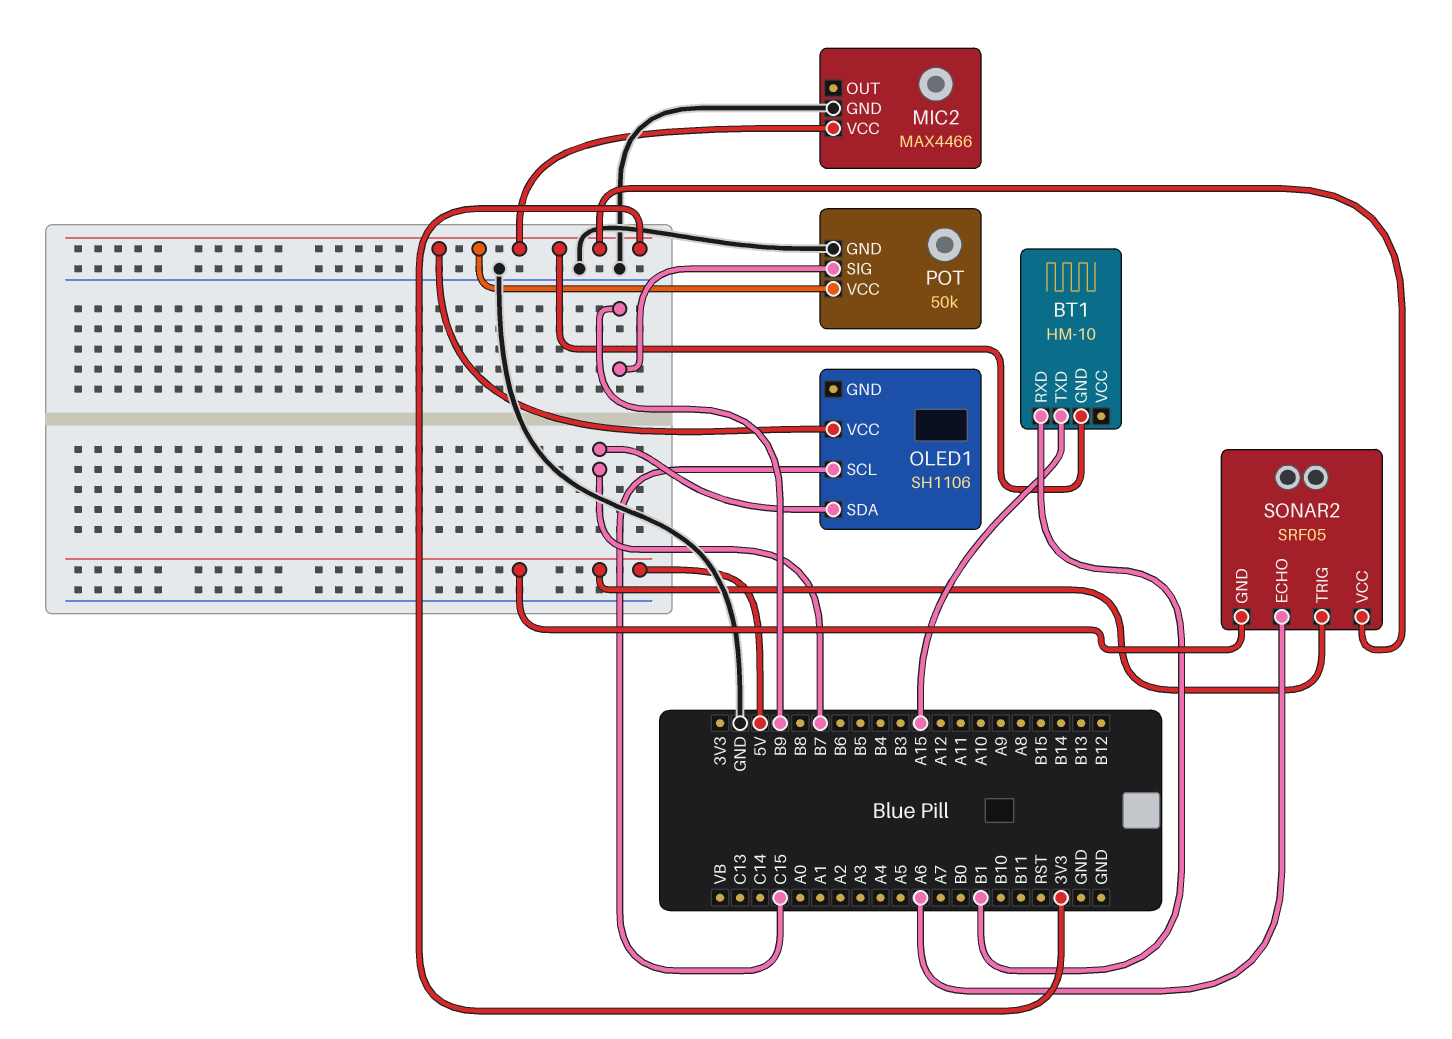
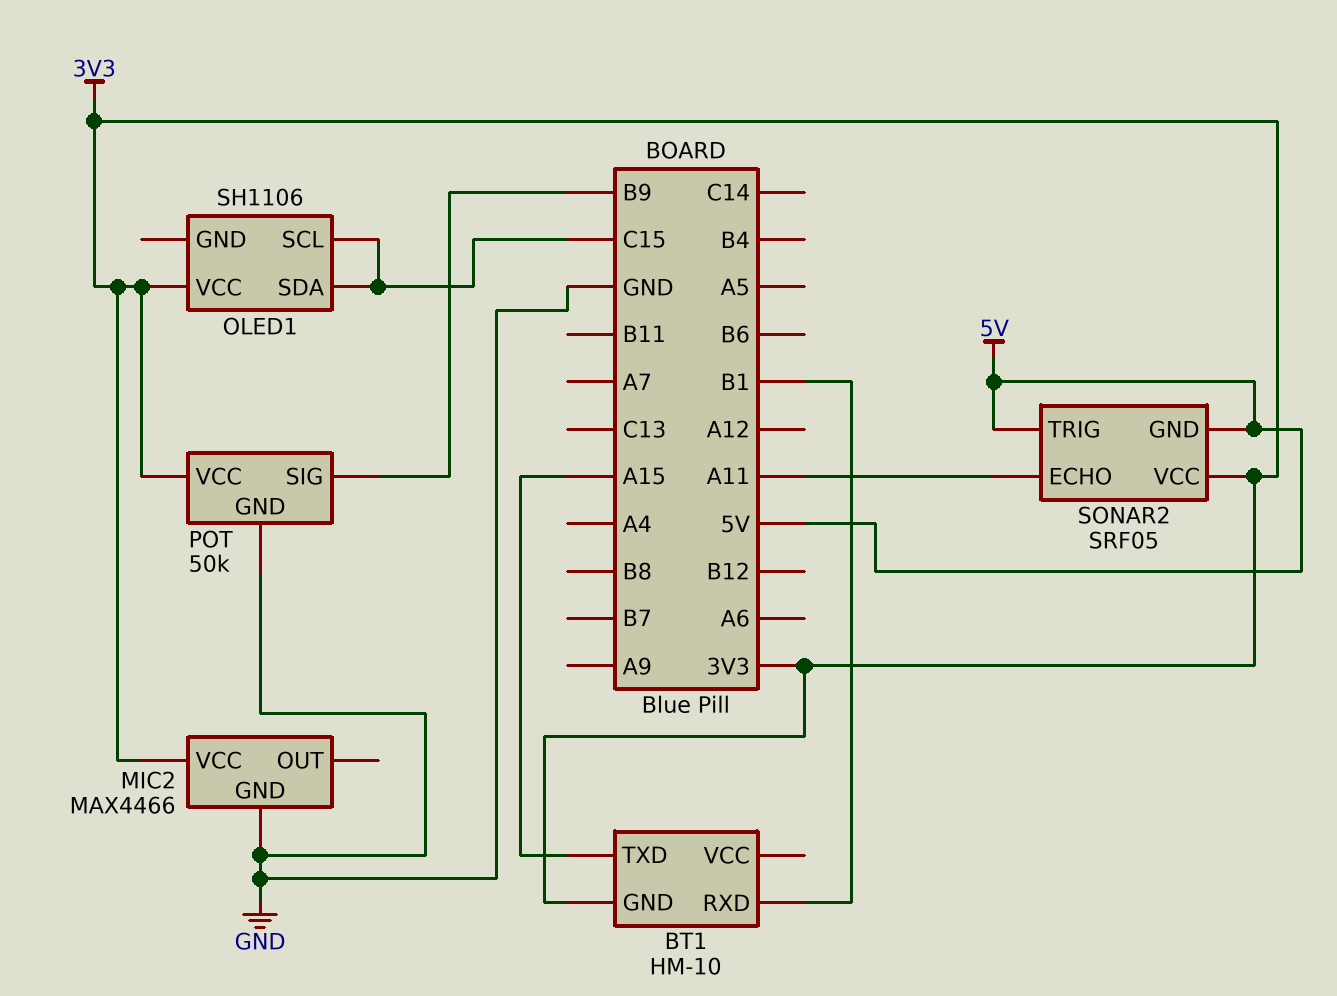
OLED1 pin SDA: B7 -> C15
SONAR2 pin ECHO: A6 -> A11

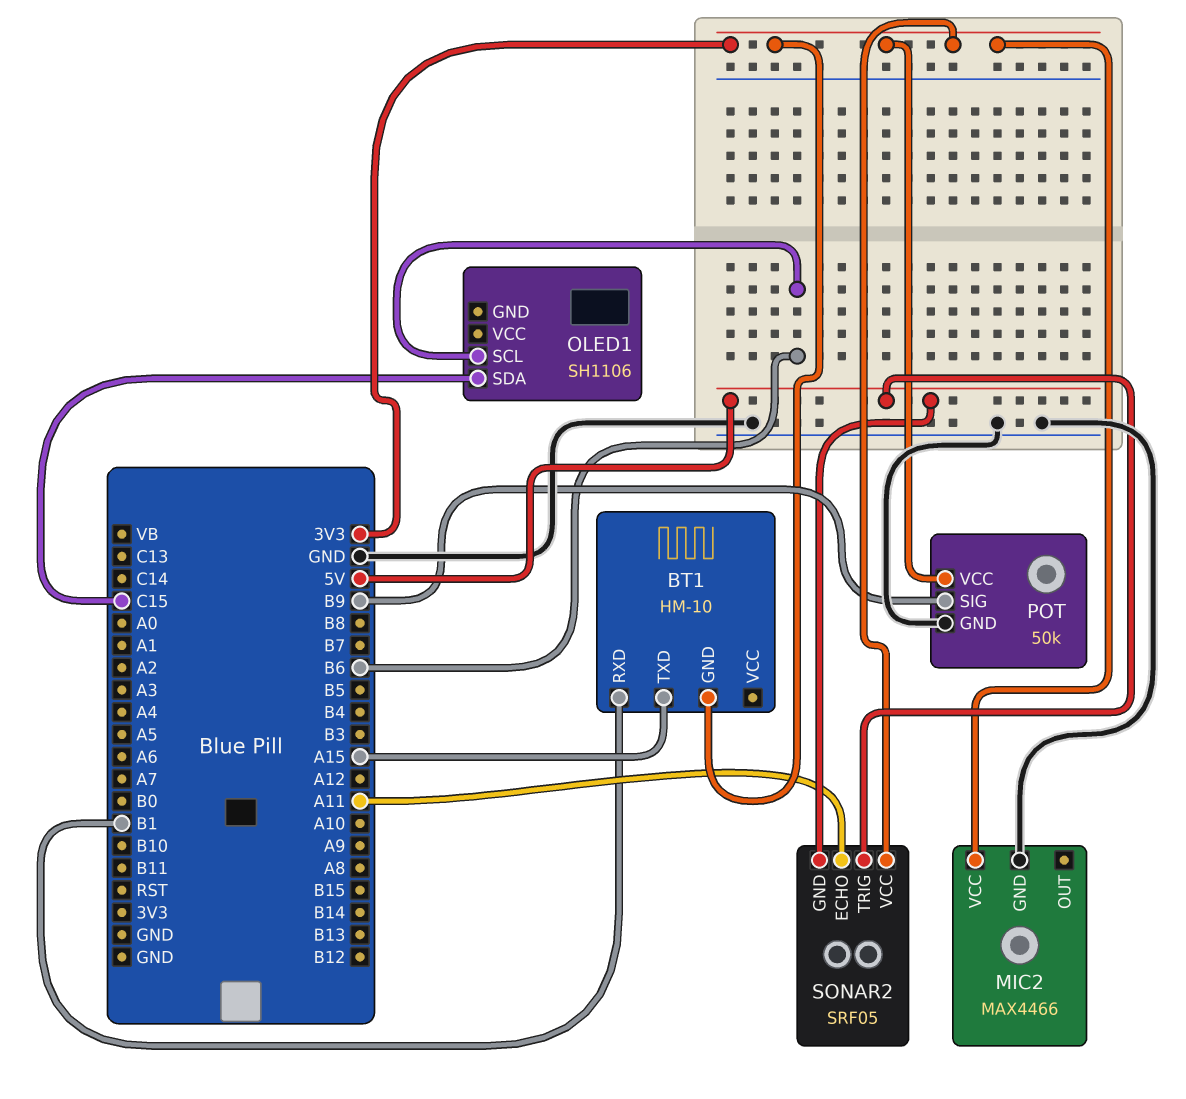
OLED1 pin SCL: C15 -> B6
OLED1 pin VCC: 3V3 -> none

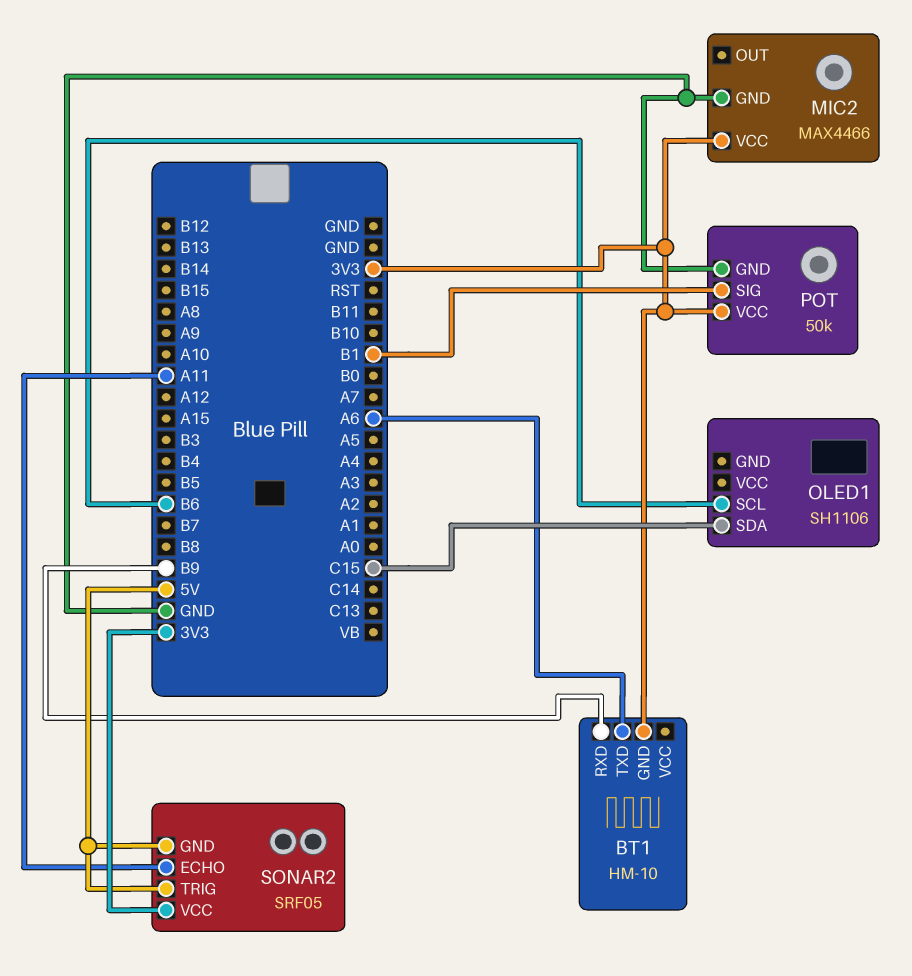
BT1 pin RXD: B1 -> B9
BT1 pin TXD: A15 -> A6
POT pin SIG: B9 -> B1

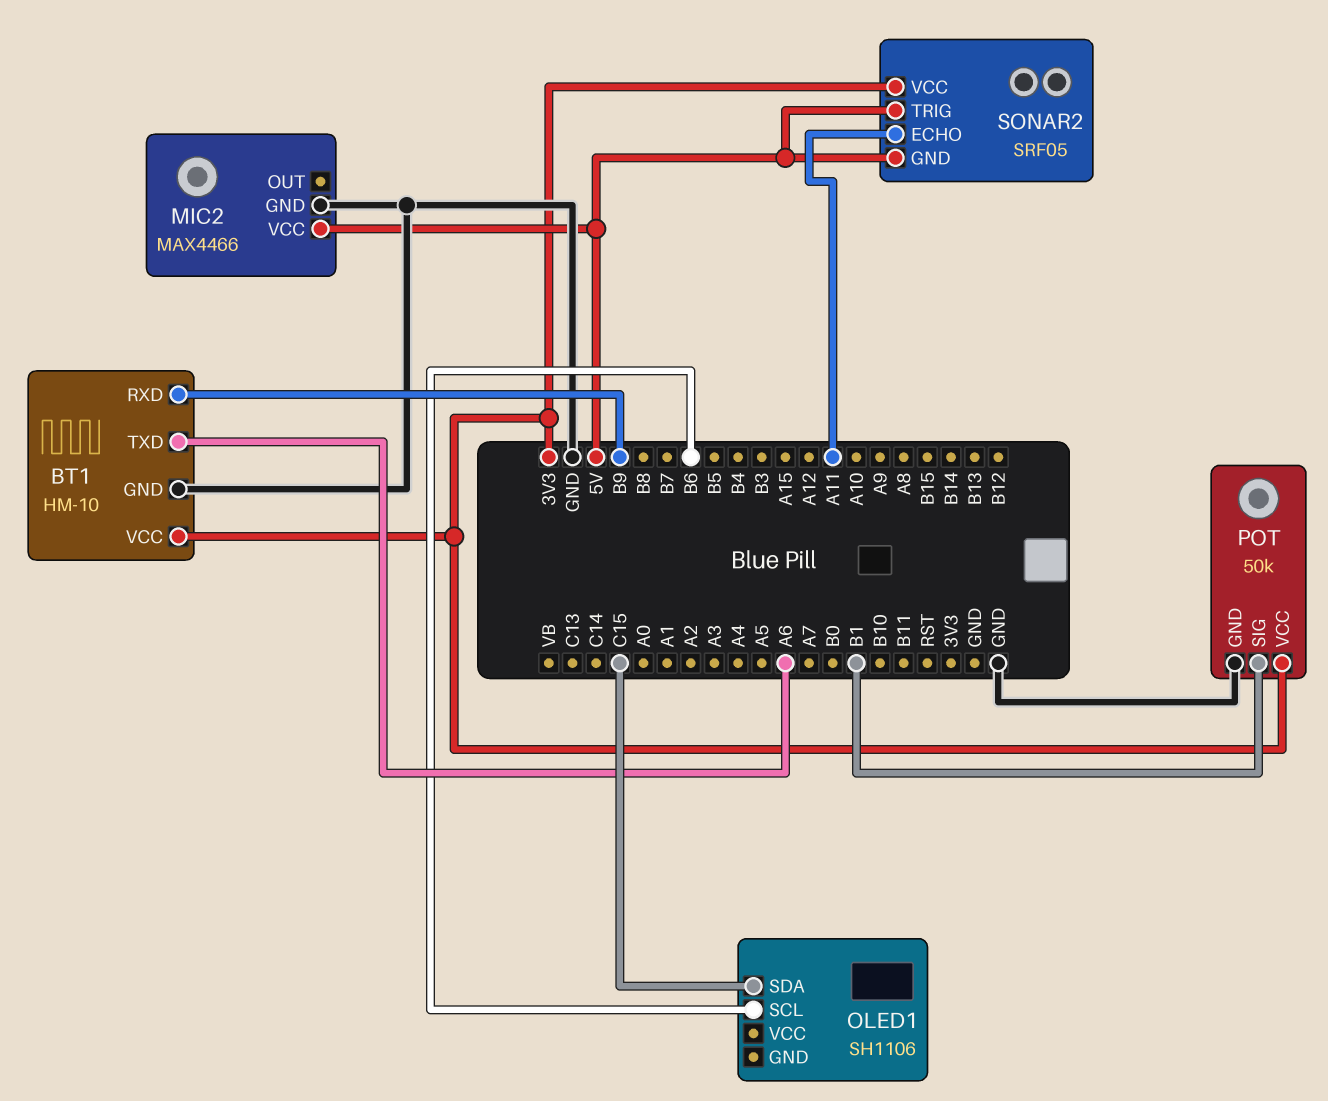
BT1 pin GND: 3V3 -> GND
BT1 pin VCC: none -> 3V3
MIC2 pin VCC: 3V3 -> 5V

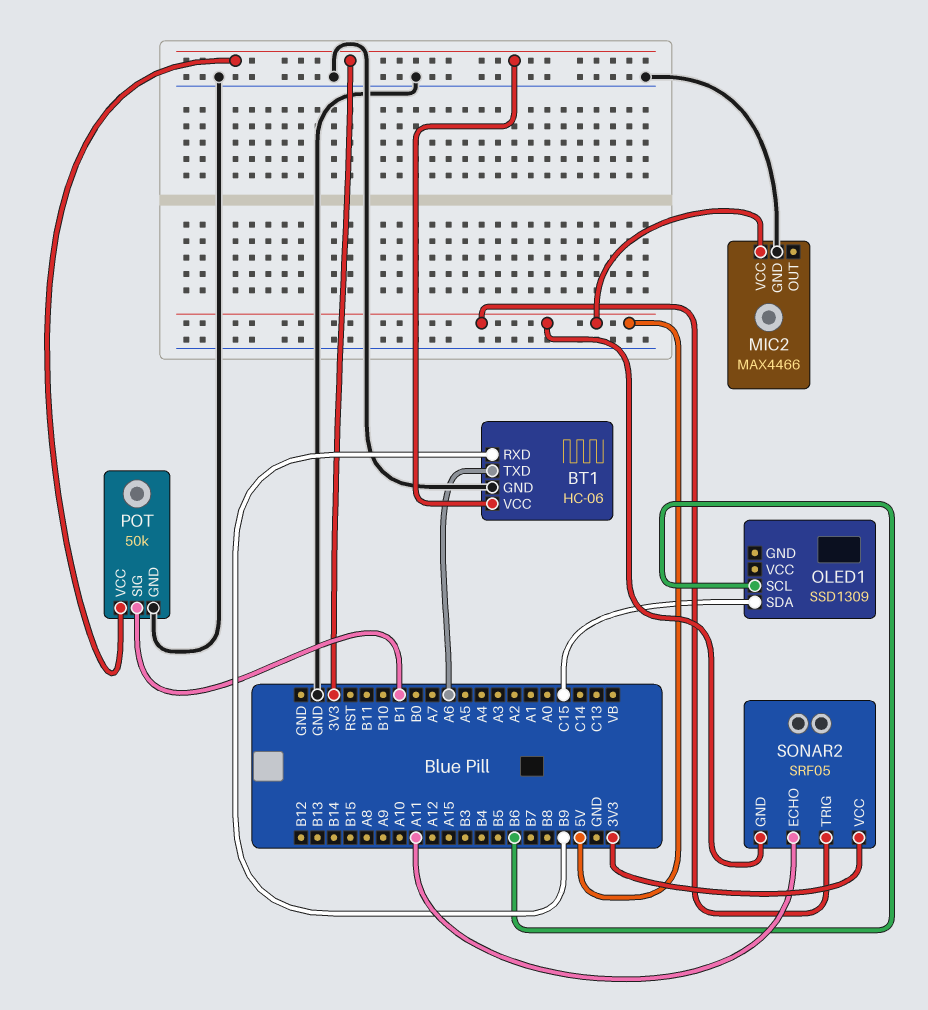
BT1: HM-10 -> HC-06
OLED1: SH1106 -> SSD1309

